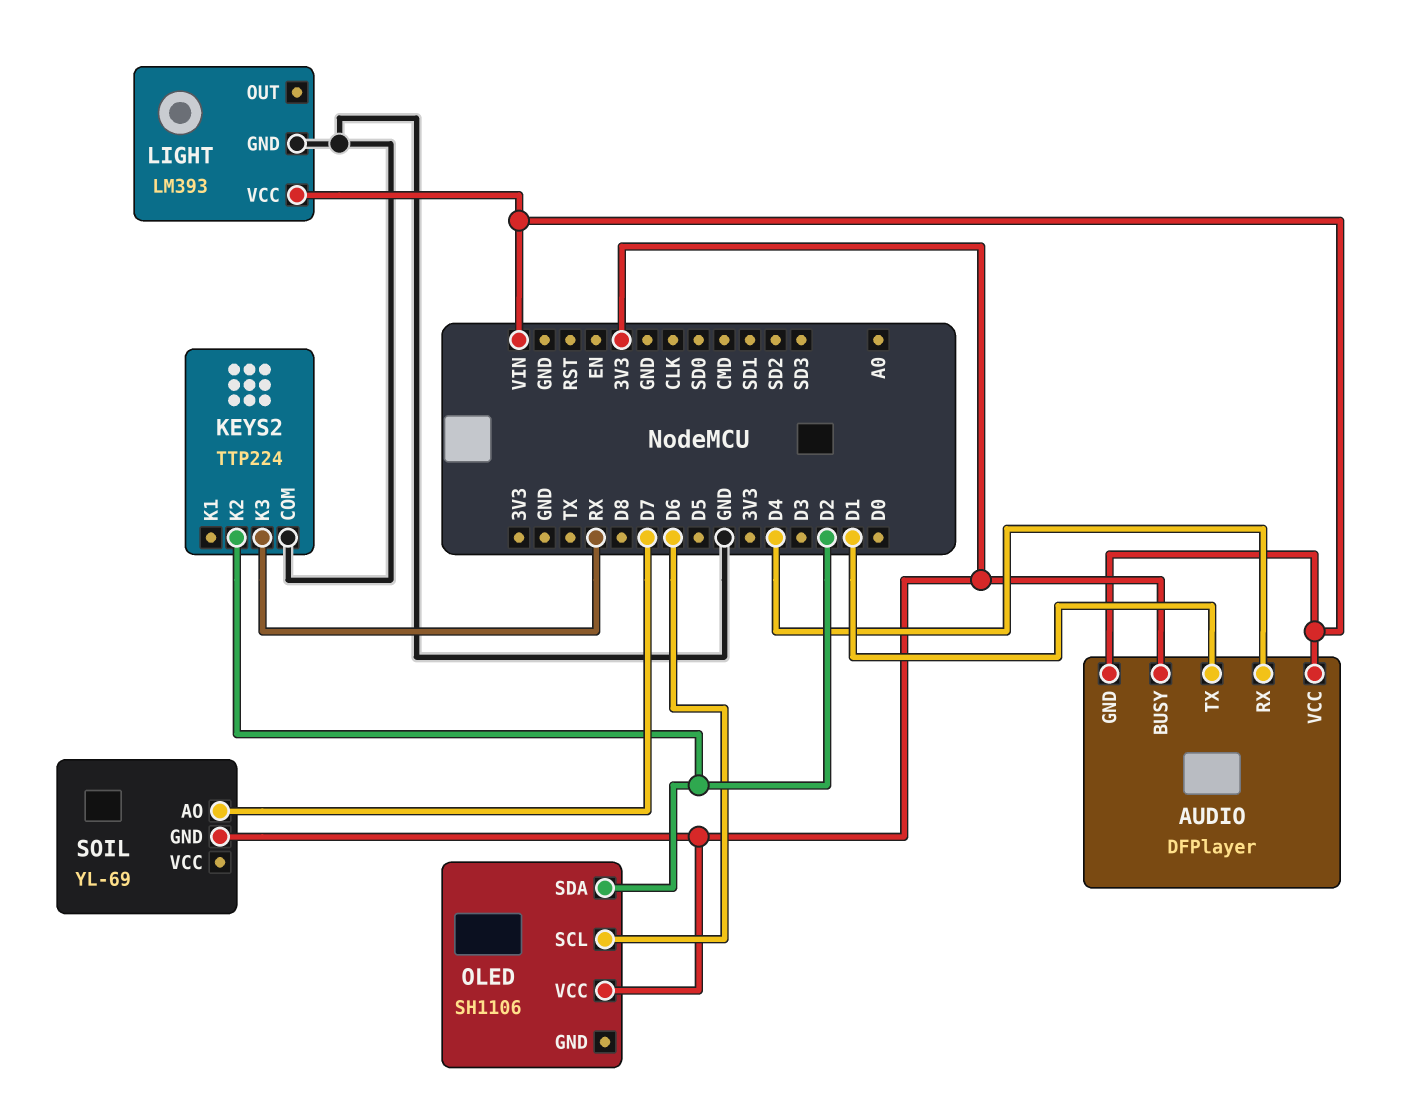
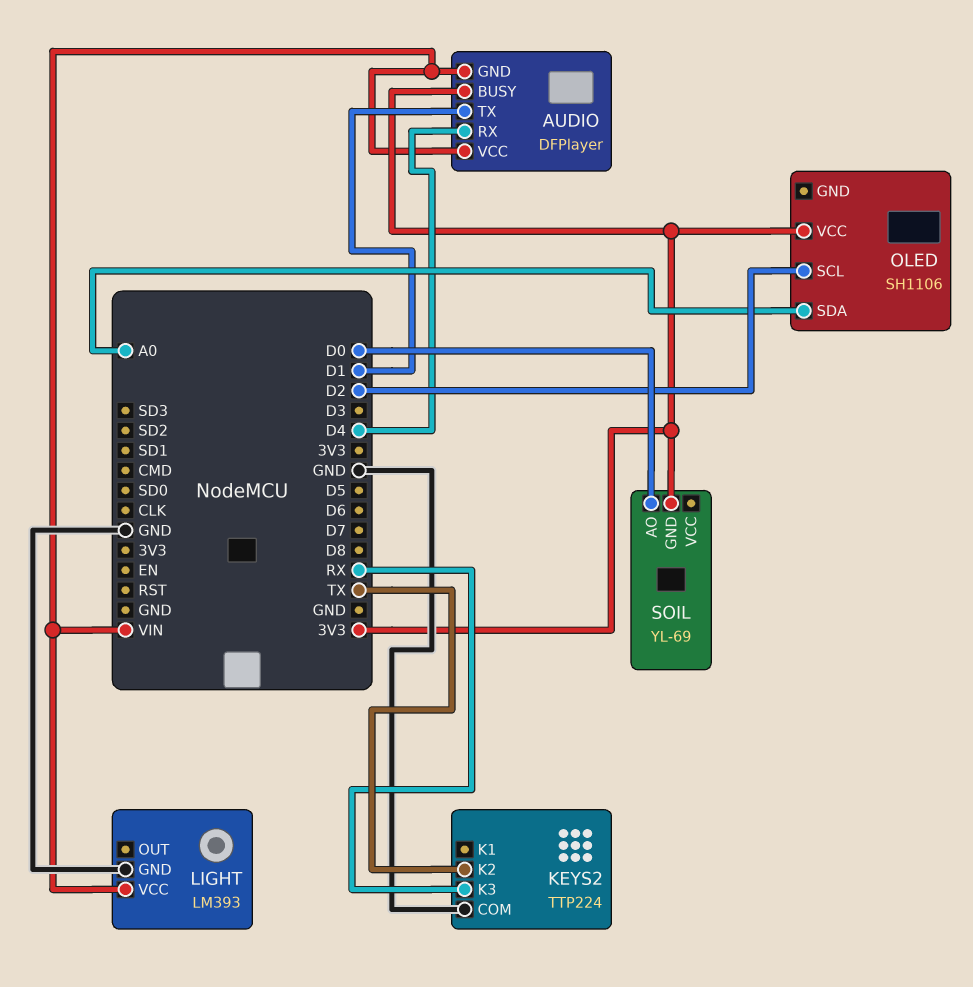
KEYS2 pin K2: D2 -> TX
OLED pin SCL: D6 -> D2
OLED pin SDA: D2 -> A0
SOIL pin AO: D7 -> D0

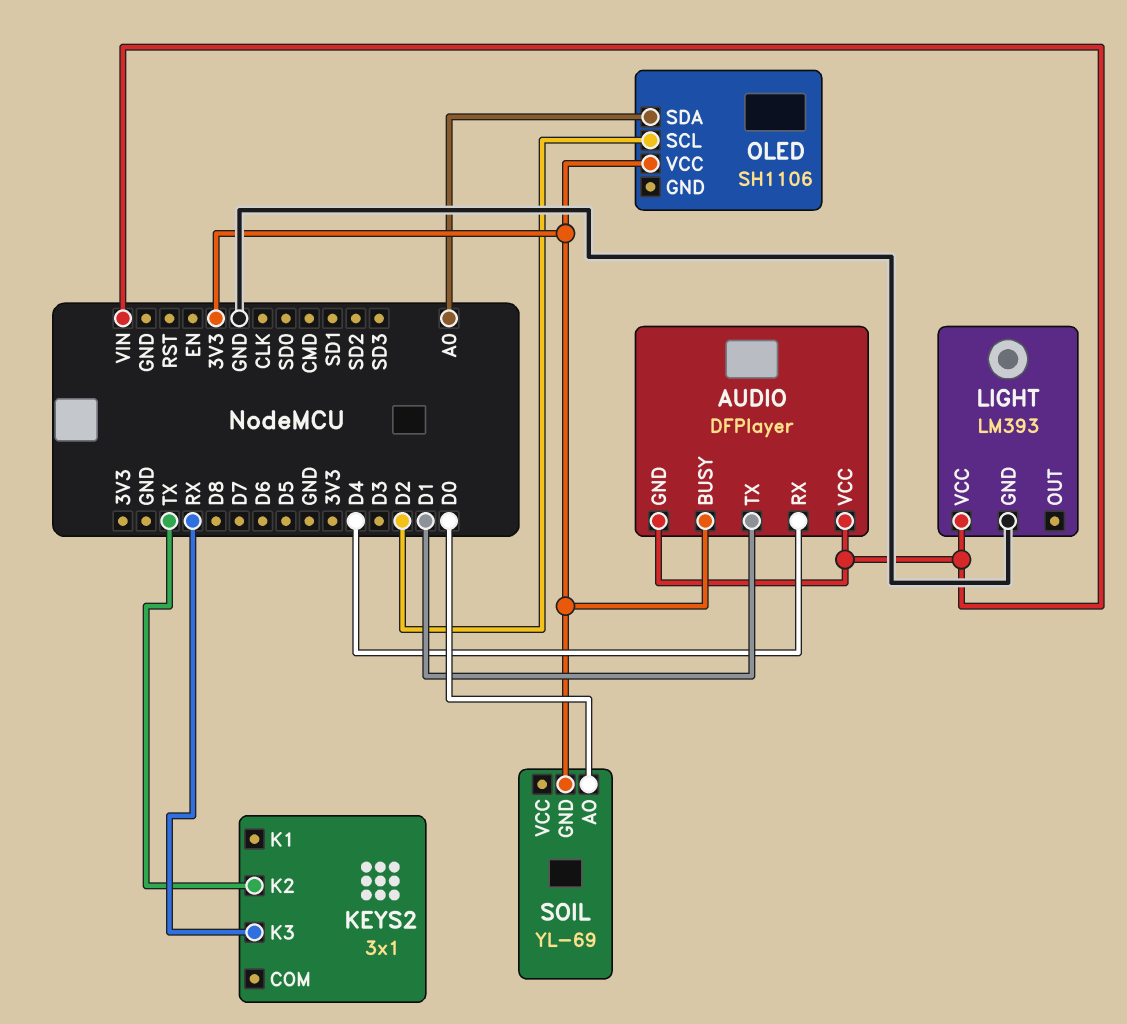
KEYS2: TTP224 -> 3x1
KEYS2 pin COM: GND -> none

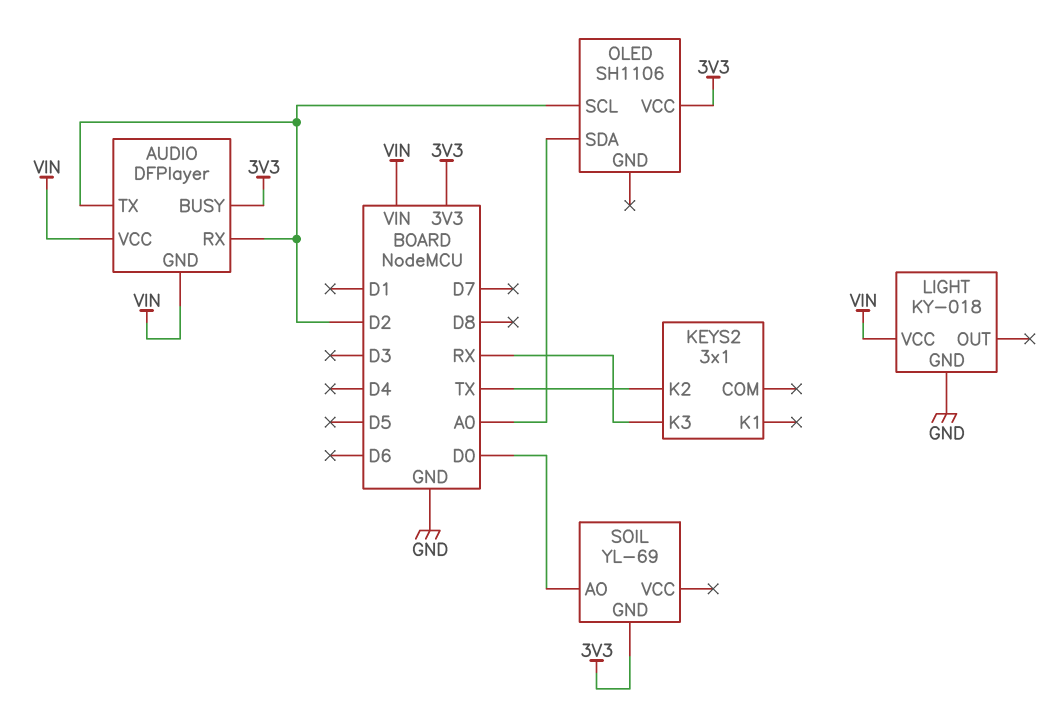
AUDIO pin RX: D4 -> D2
AUDIO pin TX: D1 -> D2
LIGHT: LM393 -> KY-018

